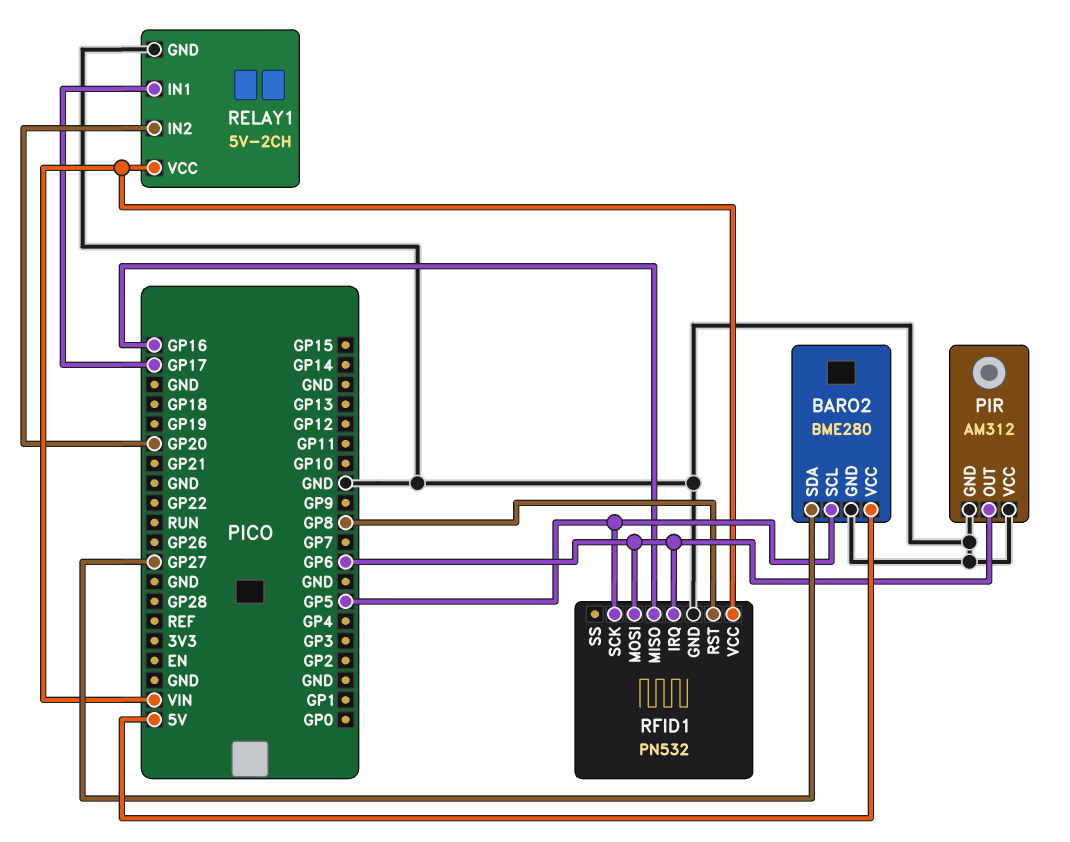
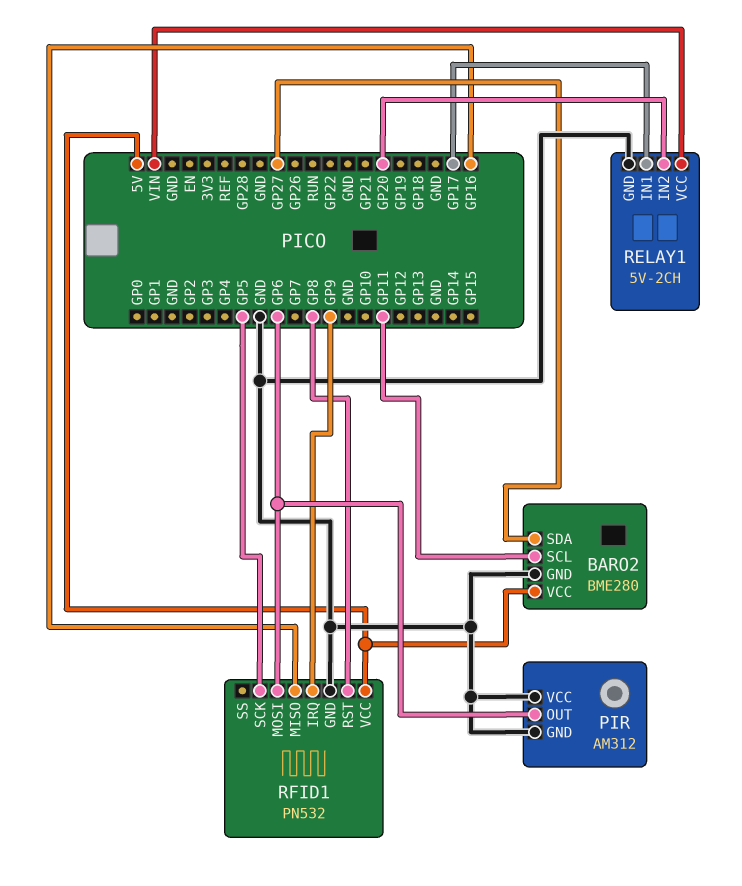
BARO2 pin SCL: GP5 -> GP11
RFID1 pin IRQ: GP6 -> GP9
RFID1 pin VCC: VIN -> 5V

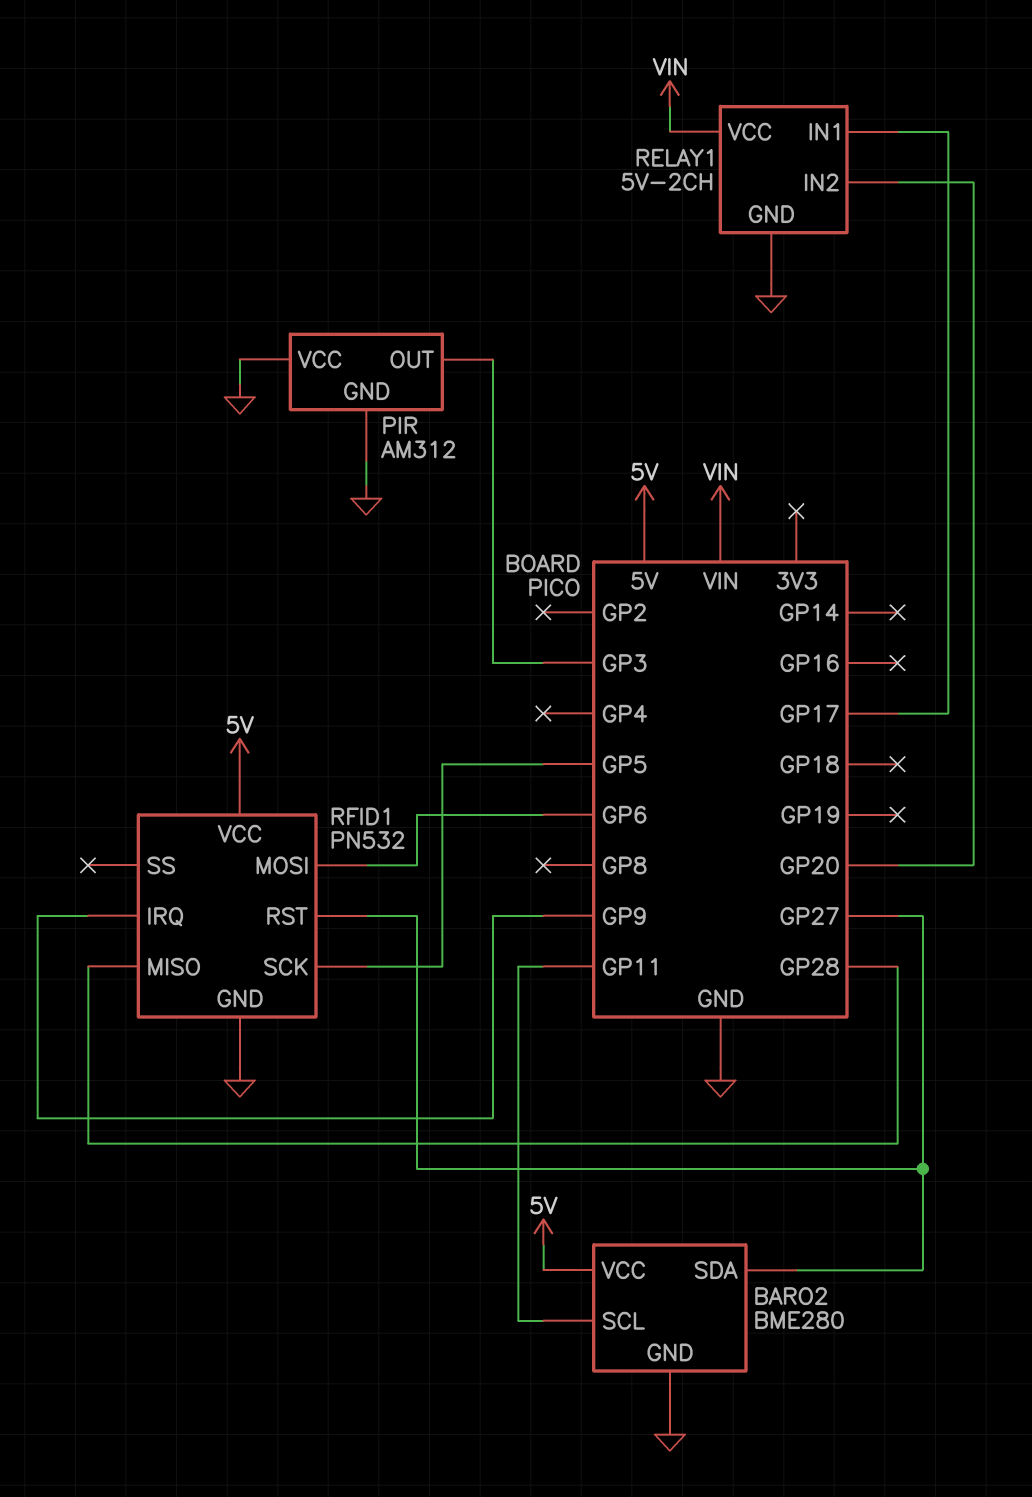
PIR pin OUT: GP6 -> GP3
RFID1 pin MISO: GP16 -> GP28
RFID1 pin RST: GP8 -> GP27

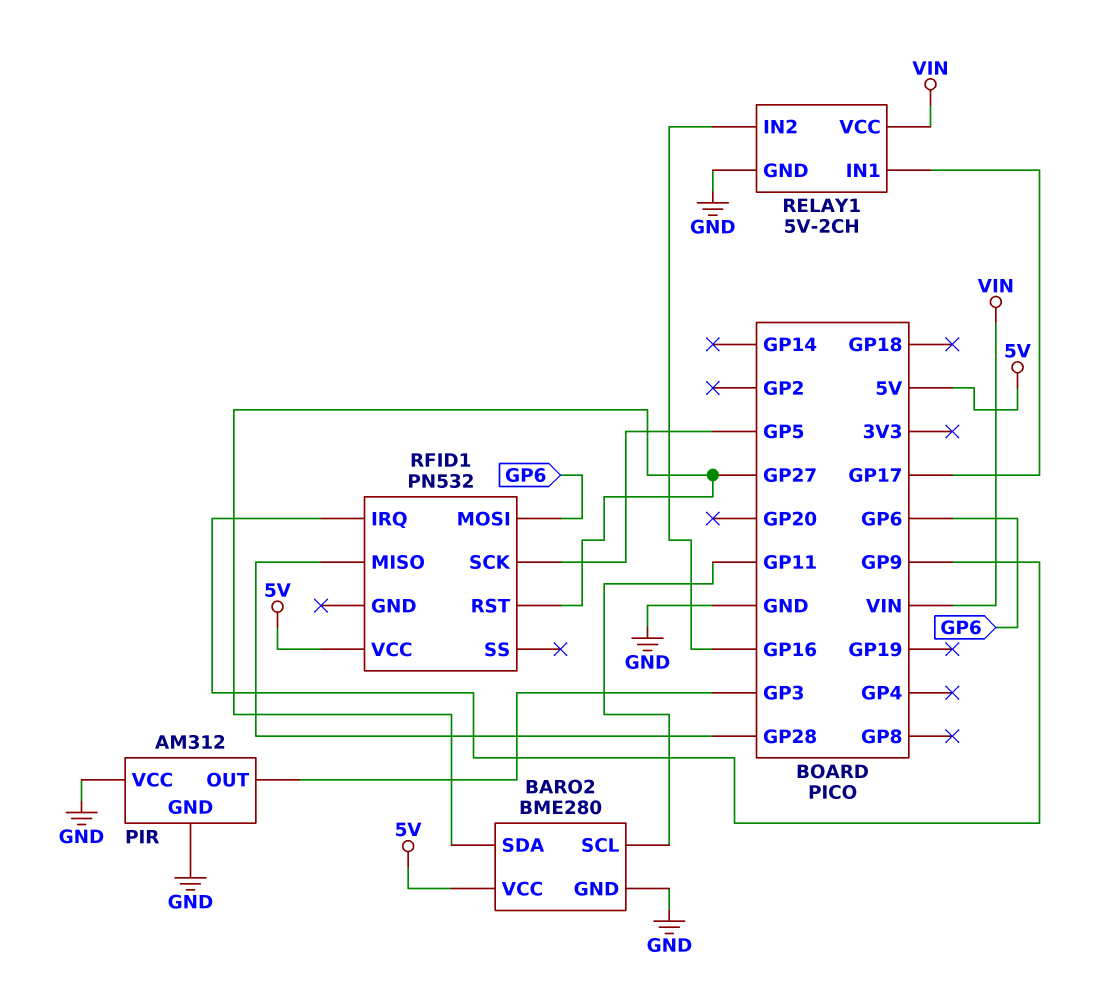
RELAY1 pin IN2: GP20 -> GP16
RFID1 pin GND: GND -> none

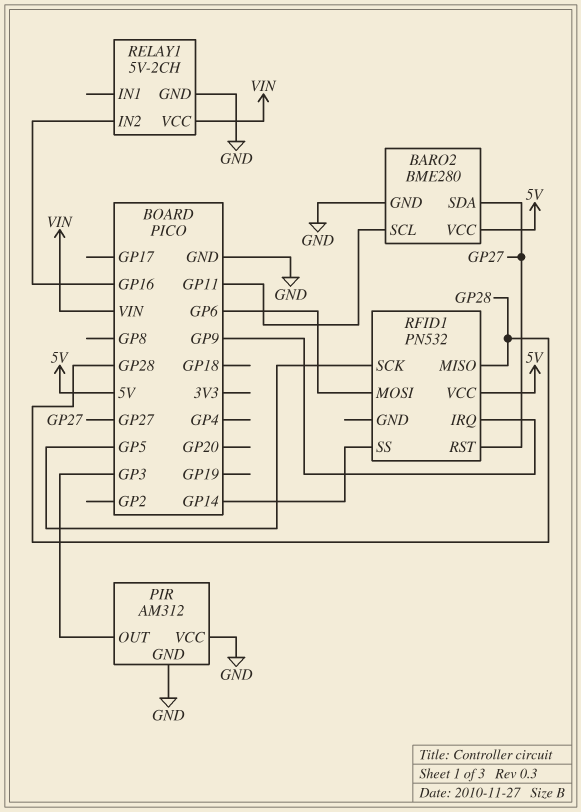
RELAY1 pin IN1: GP17 -> none
RFID1 pin SS: none -> GP14

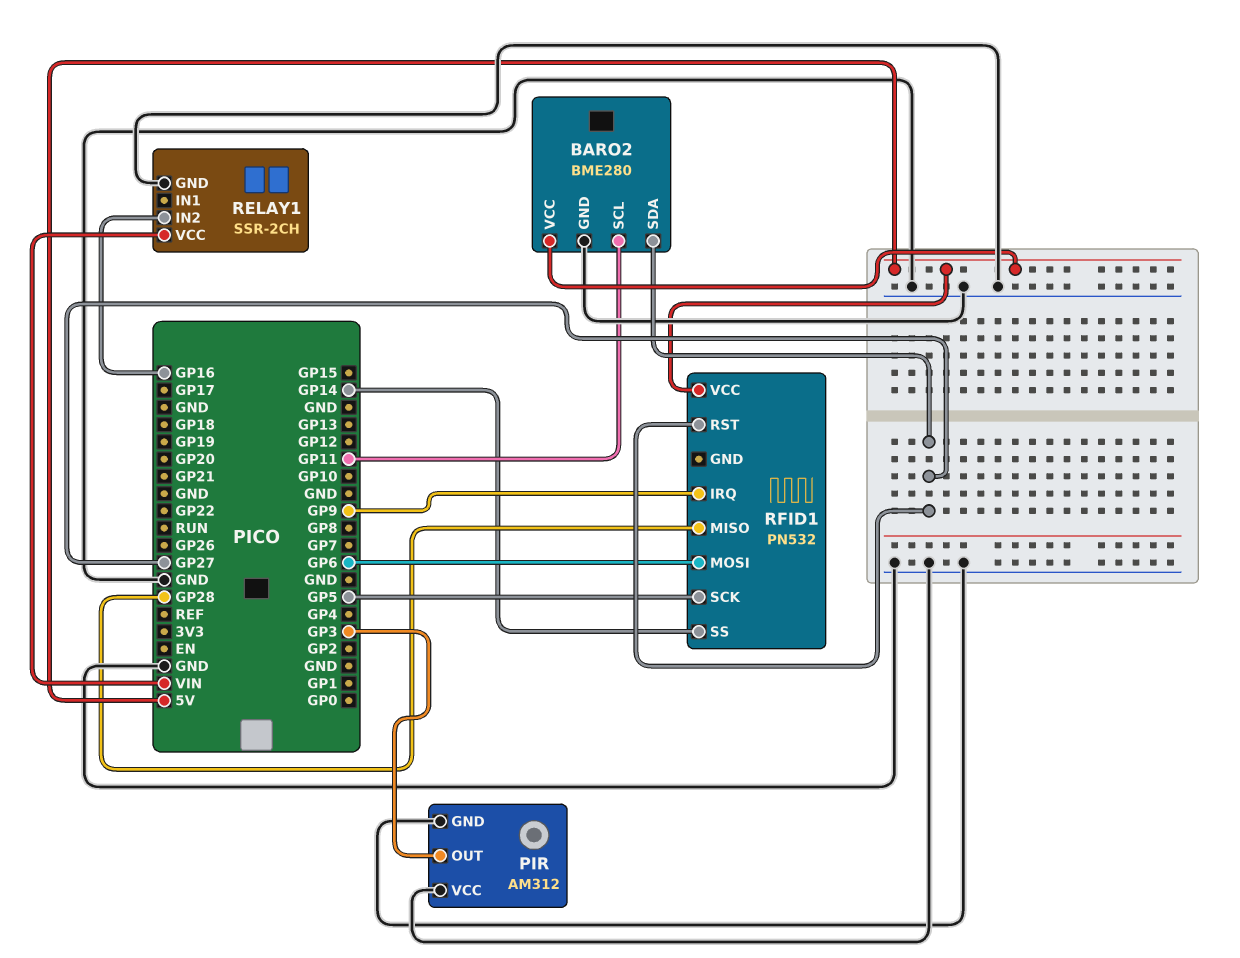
RELAY1: 5V-2CH -> SSR-2CH

